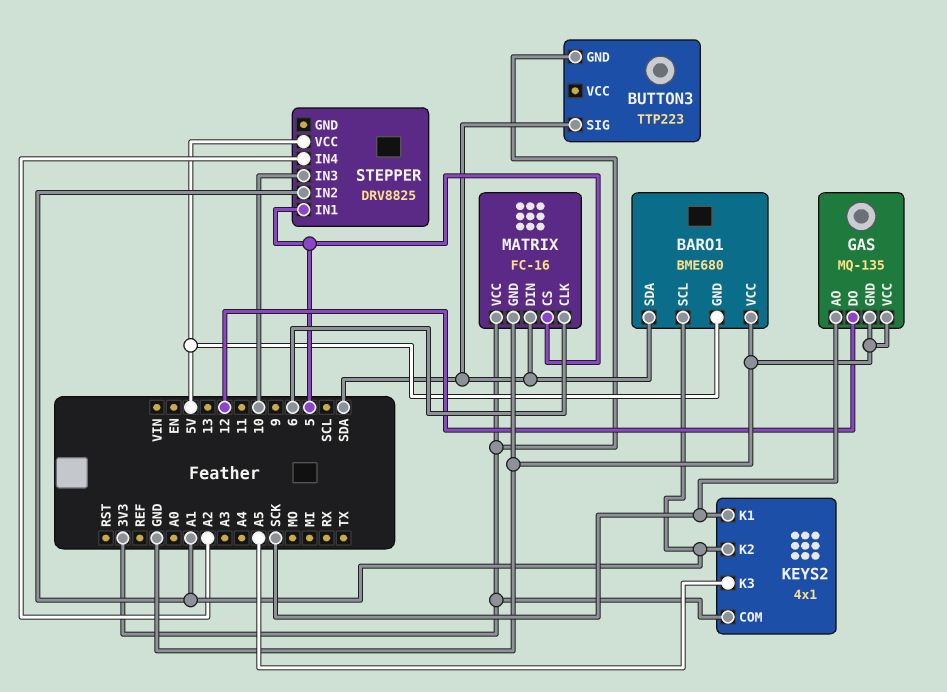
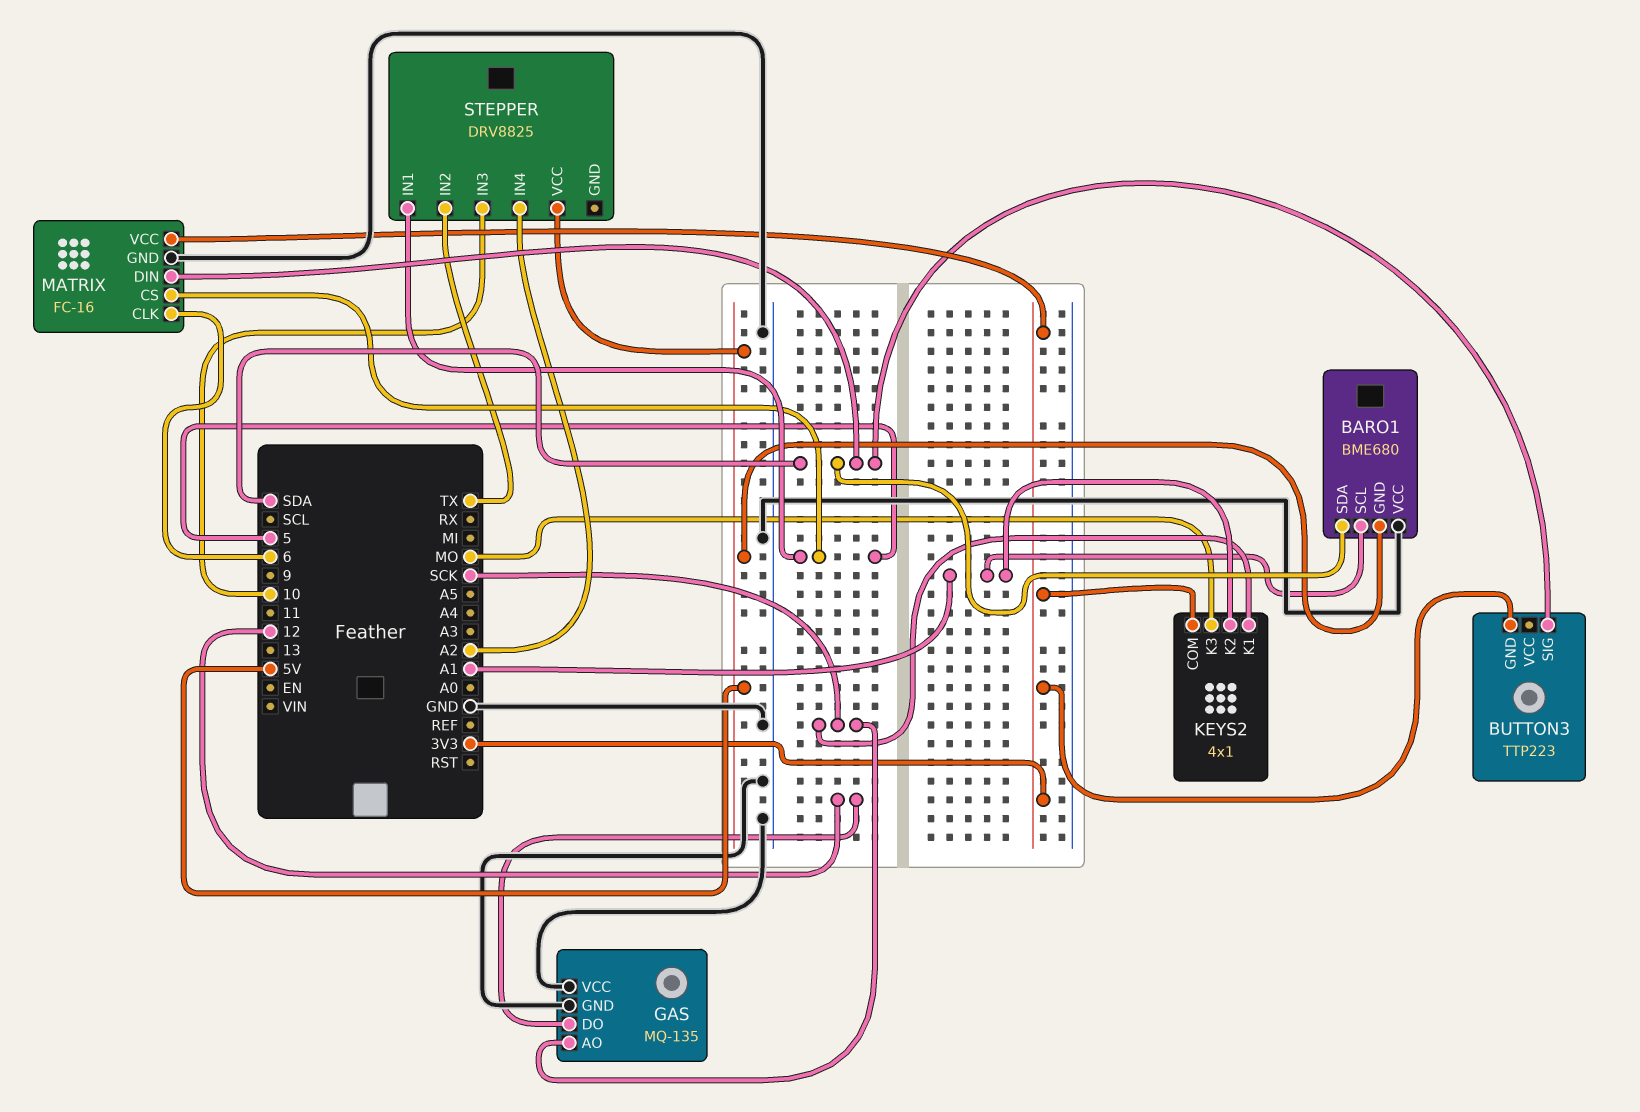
KEYS2 pin K3: A5 -> MO
STEPPER pin IN2: A1 -> TX

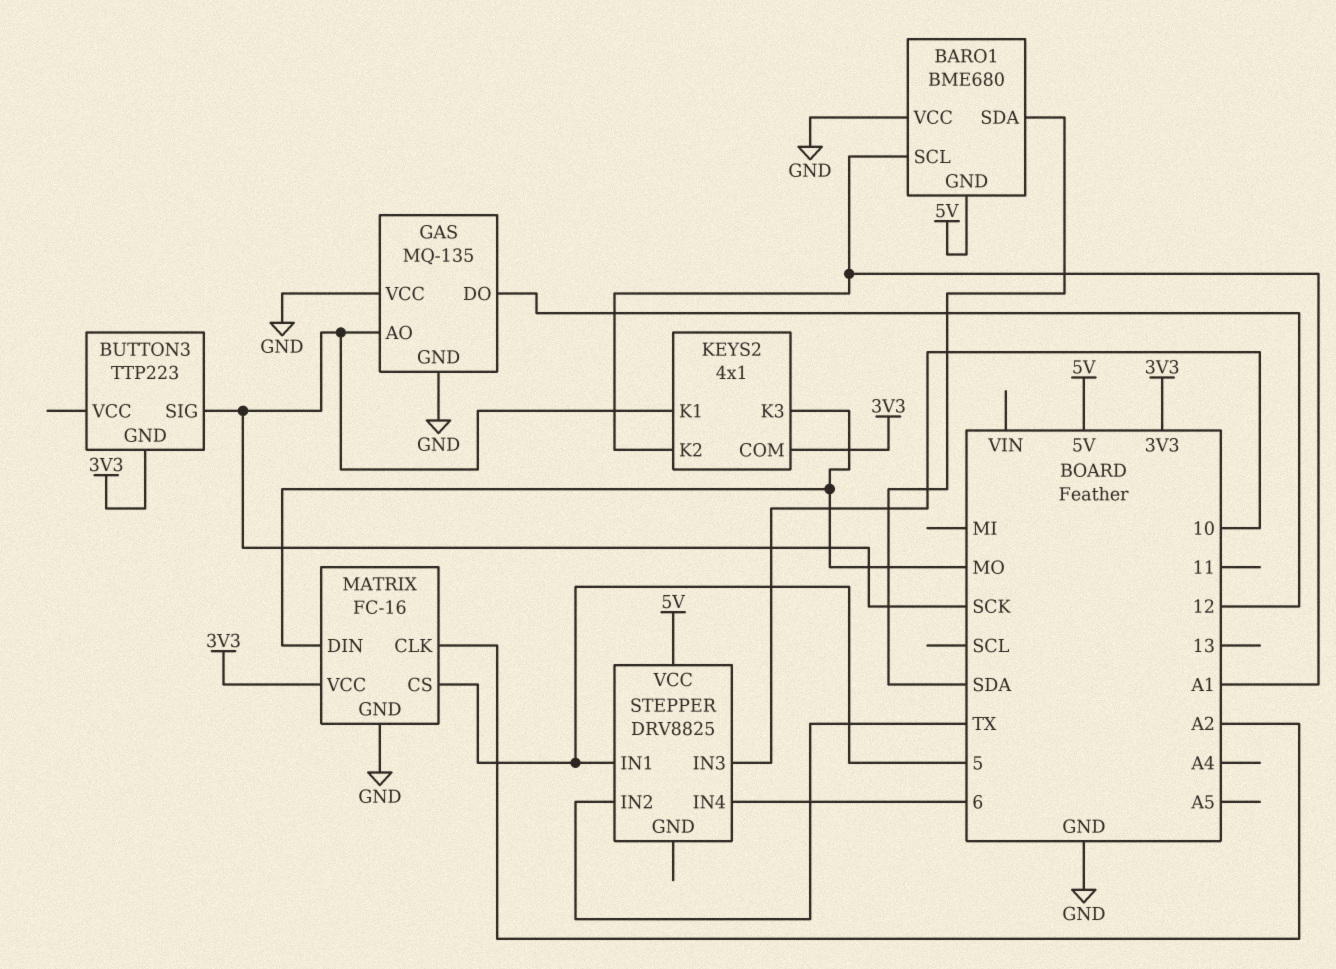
BUTTON3 pin SIG: SDA -> SCK
MATRIX pin CLK: 6 -> A2
MATRIX pin DIN: SDA -> MO
STEPPER pin IN4: A2 -> 6

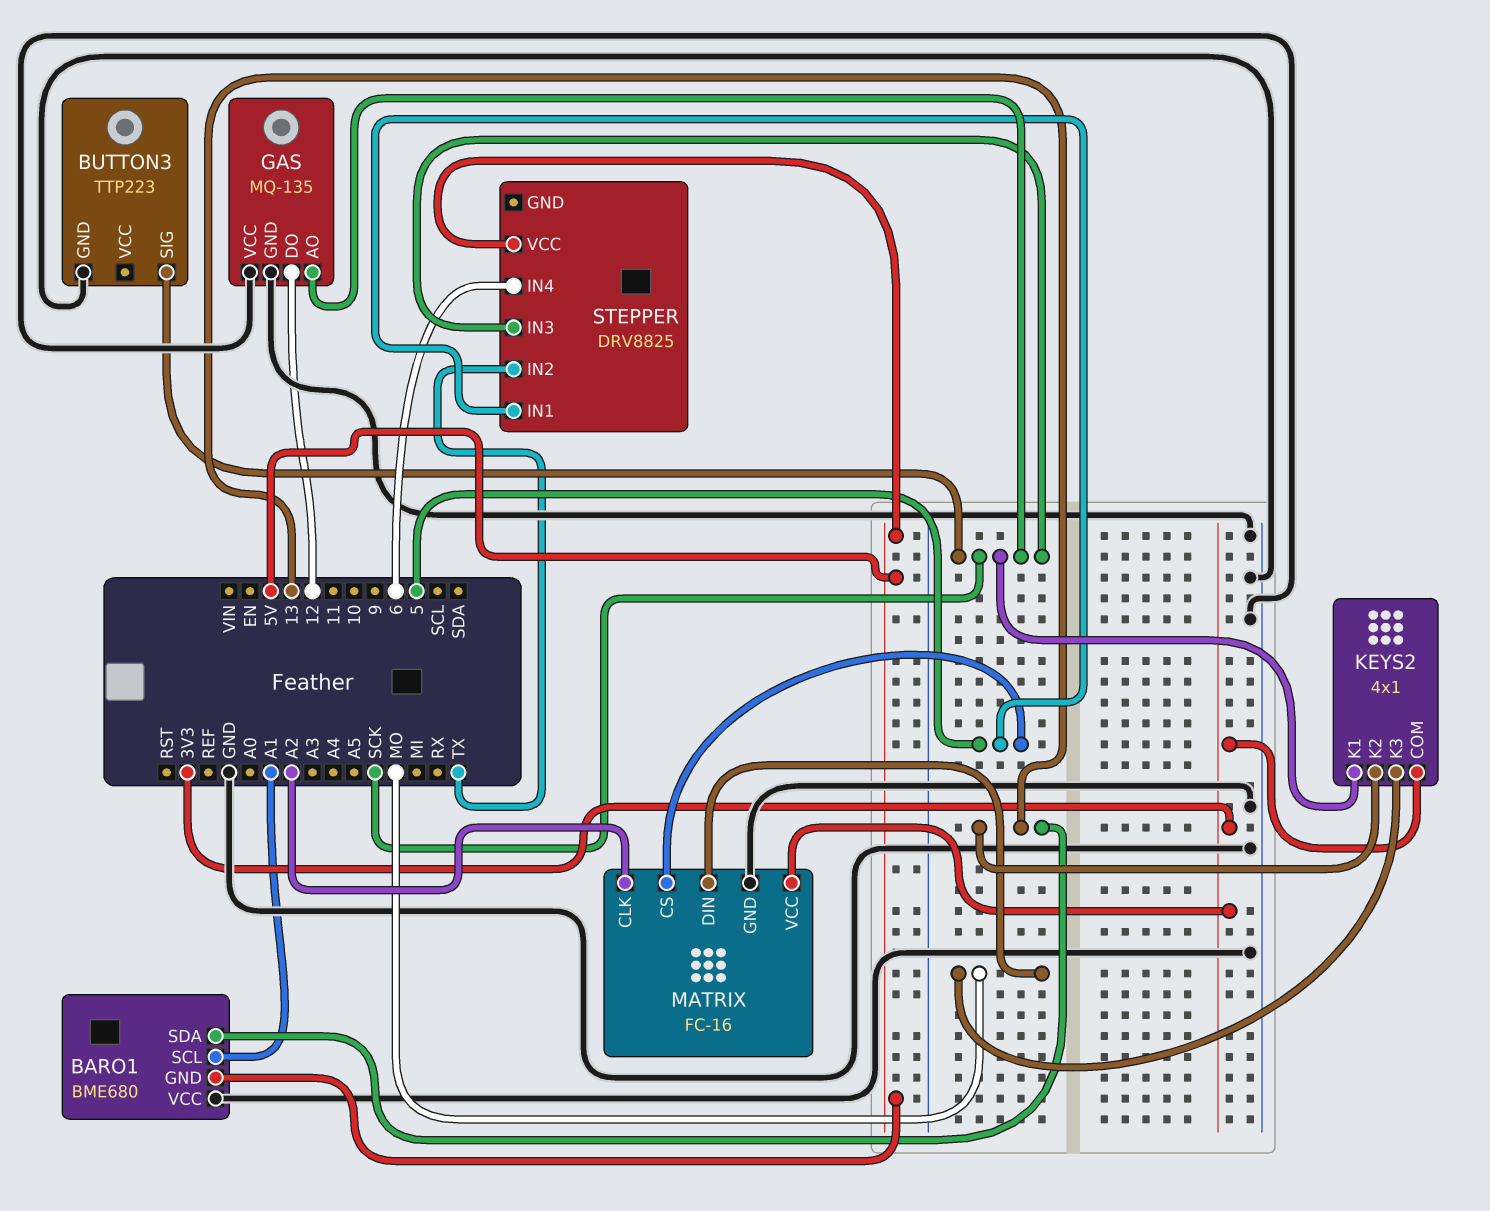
BARO1 pin SDA: SDA -> 13
BUTTON3 pin GND: 3V3 -> GND
KEYS2 pin K2: A1 -> 13
STEPPER pin IN3: 10 -> SCK

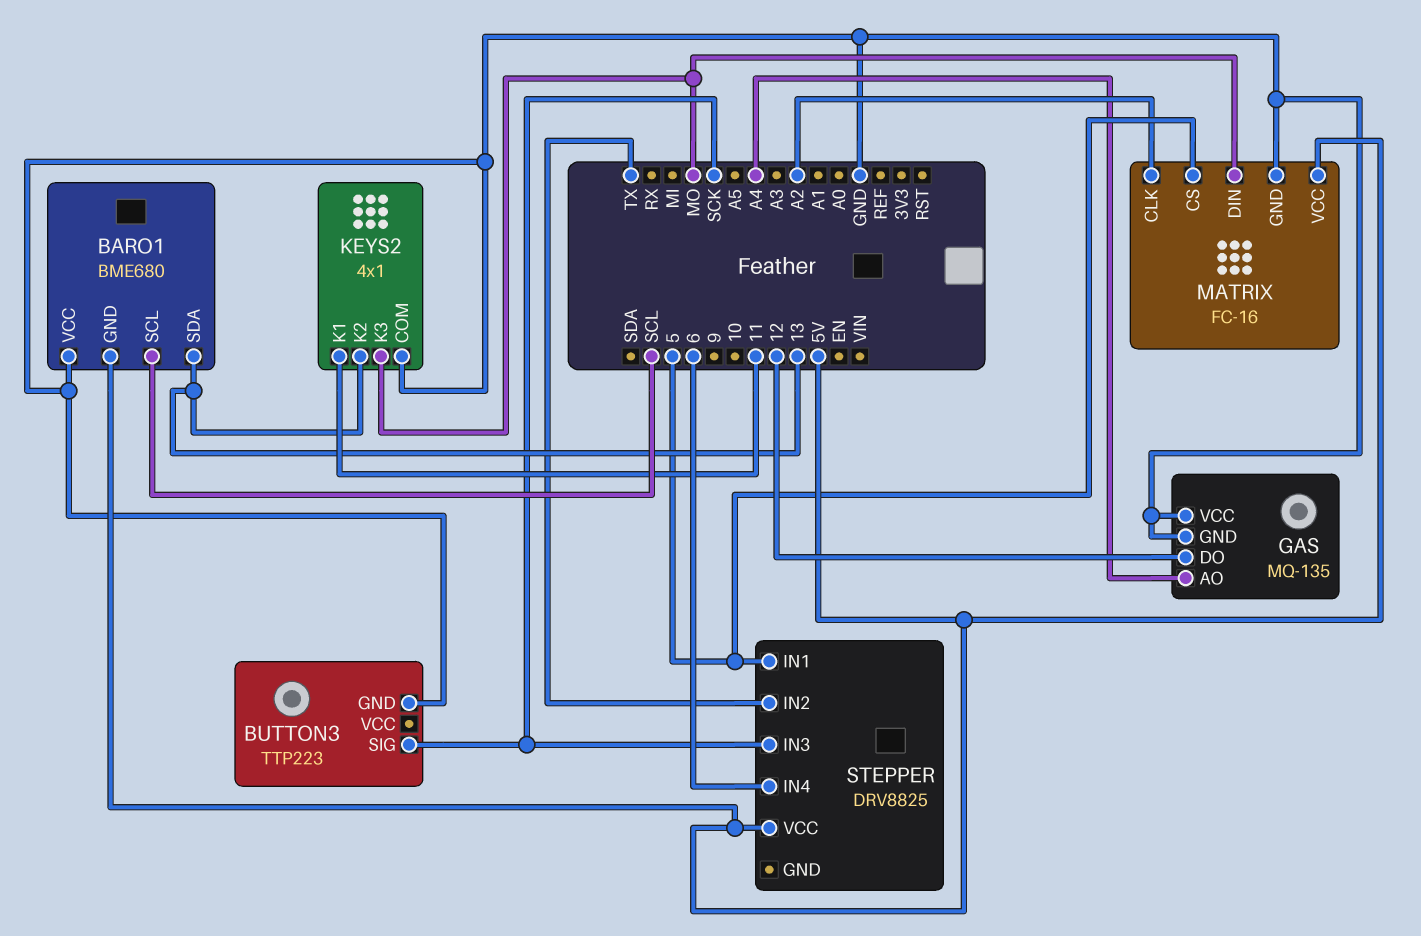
BARO1 pin SCL: A1 -> SCL
GAS pin AO: SCK -> A4
KEYS2 pin COM: 3V3 -> GND
KEYS2 pin K1: SCK -> 11
MATRIX pin VCC: 3V3 -> 5V

